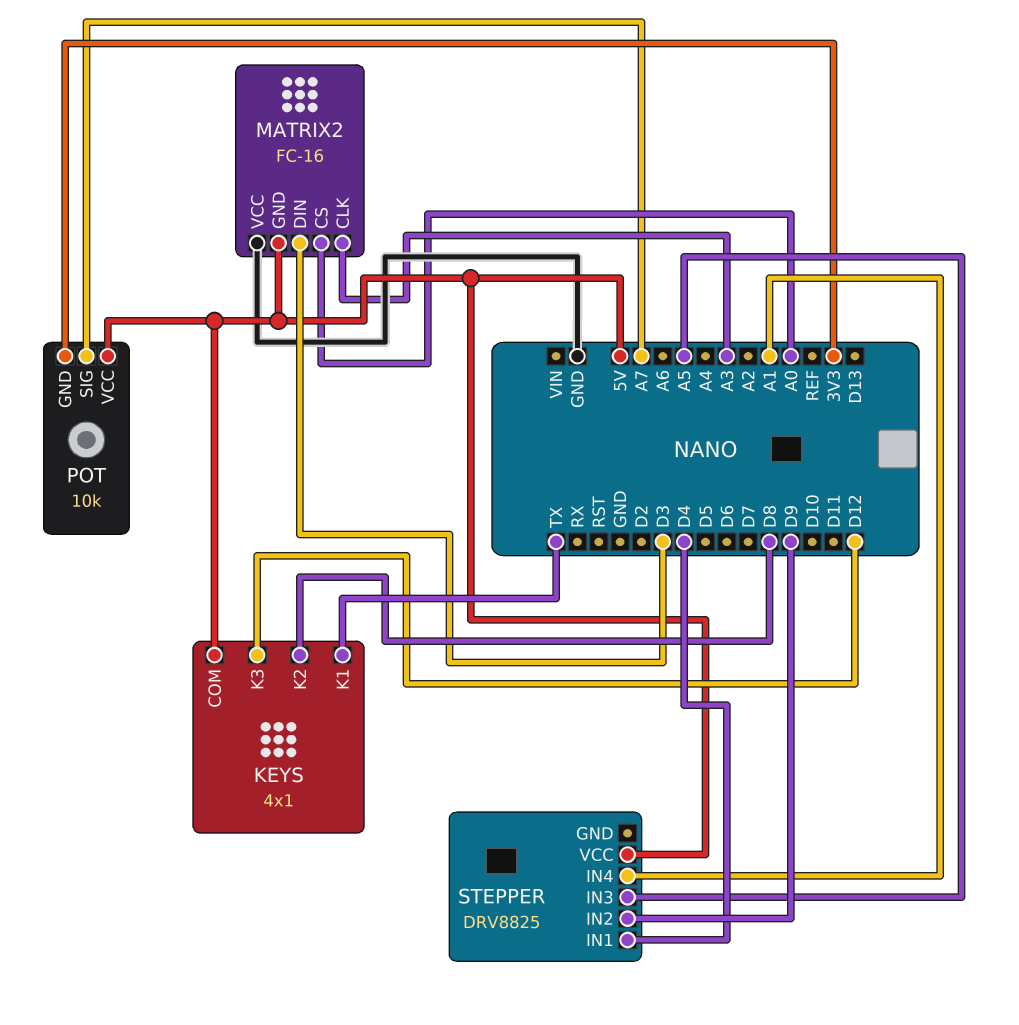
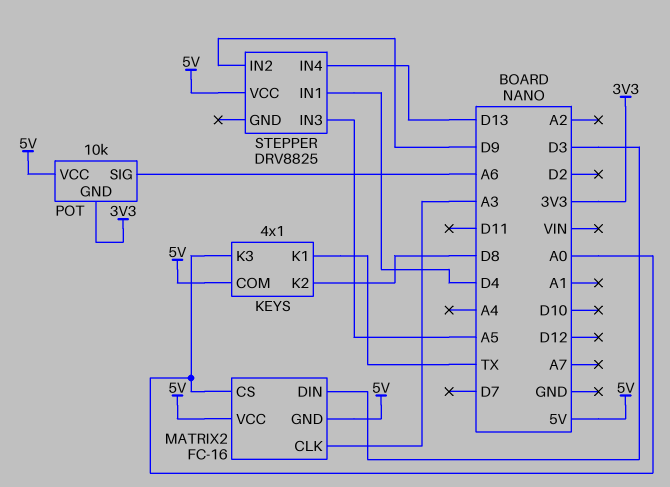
KEYS pin K3: D12 -> A0
MATRIX2 pin VCC: GND -> 5V
POT pin SIG: A7 -> A6
STEPPER pin IN4: A1 -> D13

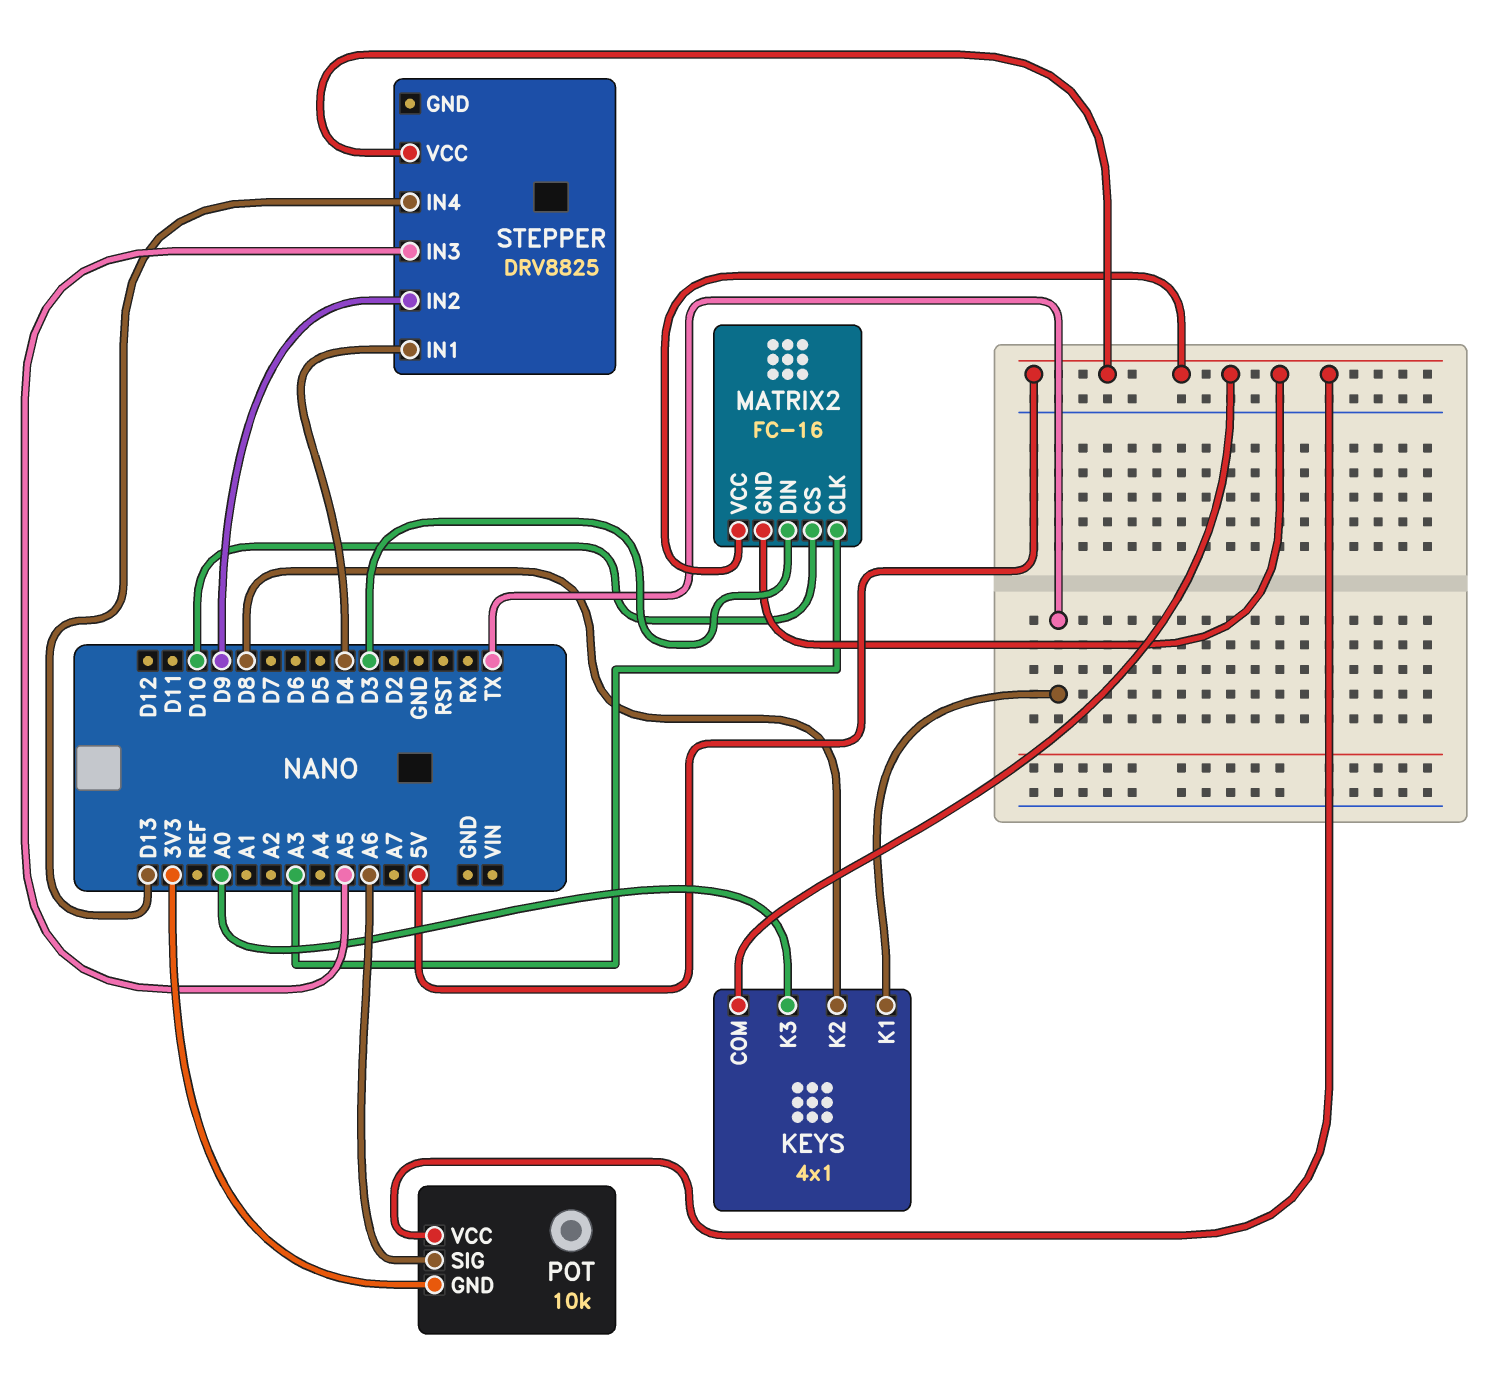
MATRIX2 pin CS: A0 -> D10

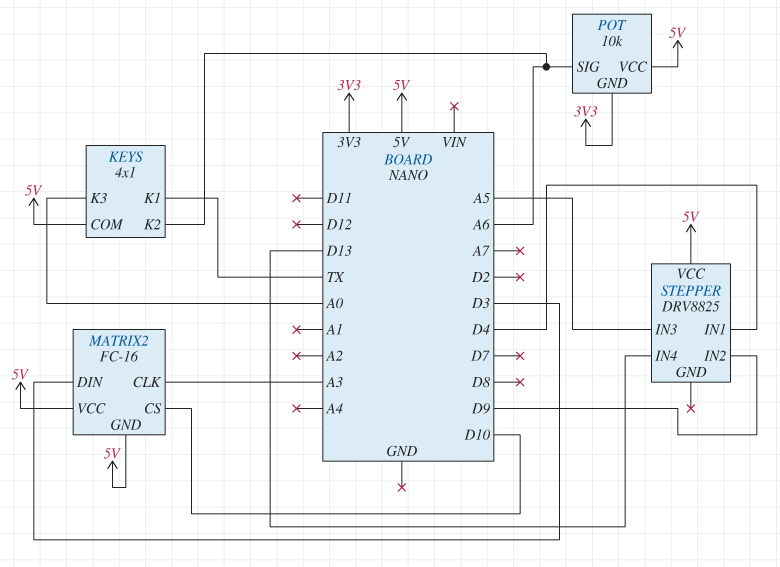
KEYS pin K2: D8 -> A6

